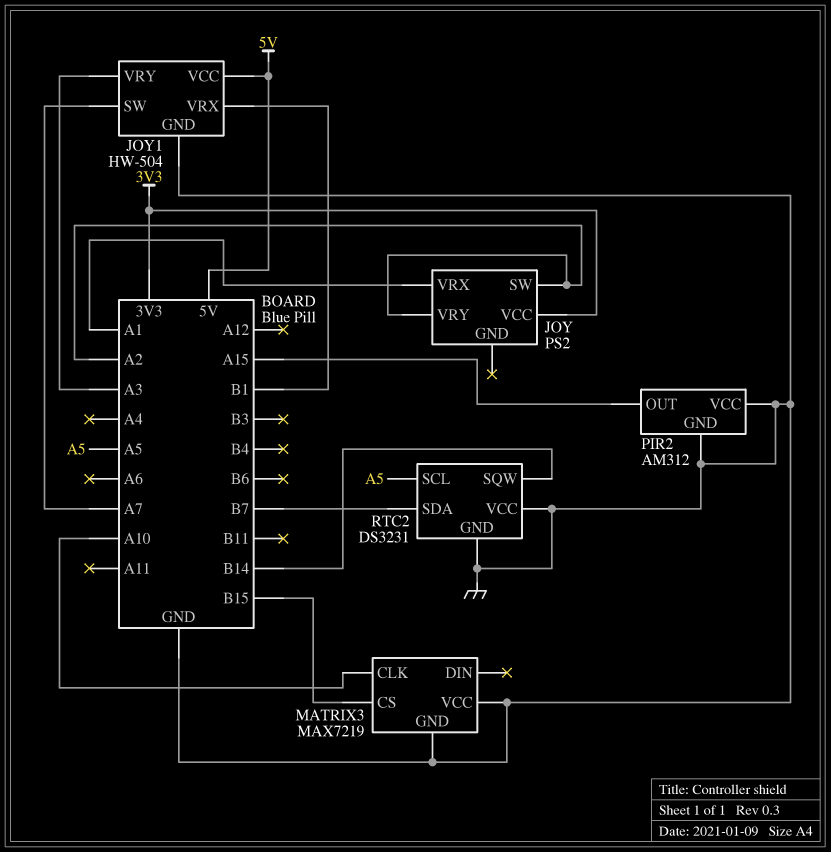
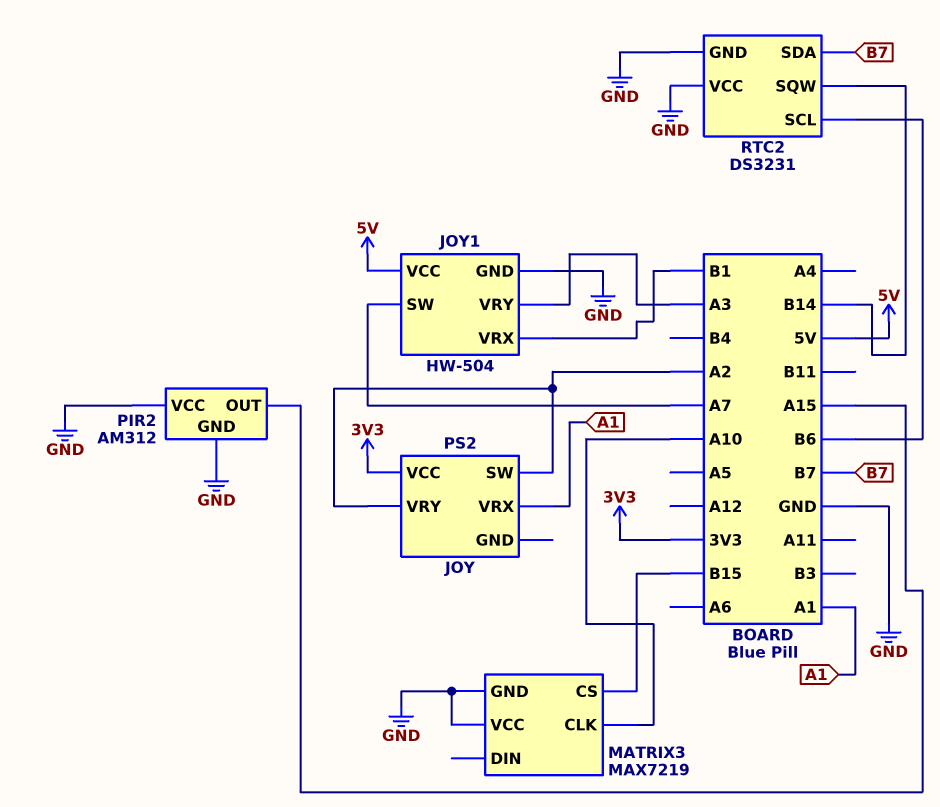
RTC2 pin SCL: A5 -> B6

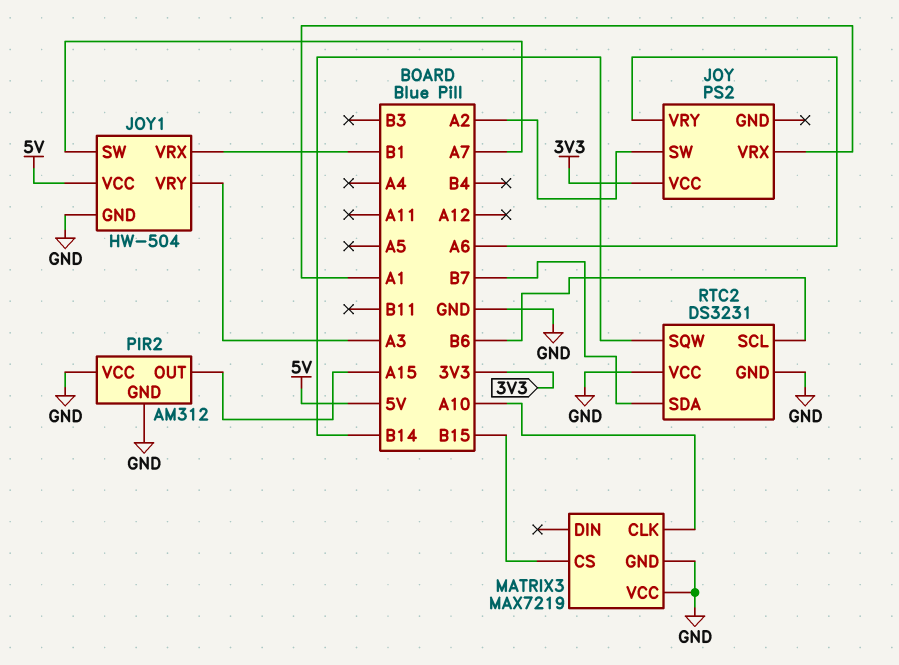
JOY pin VRY: A2 -> A6

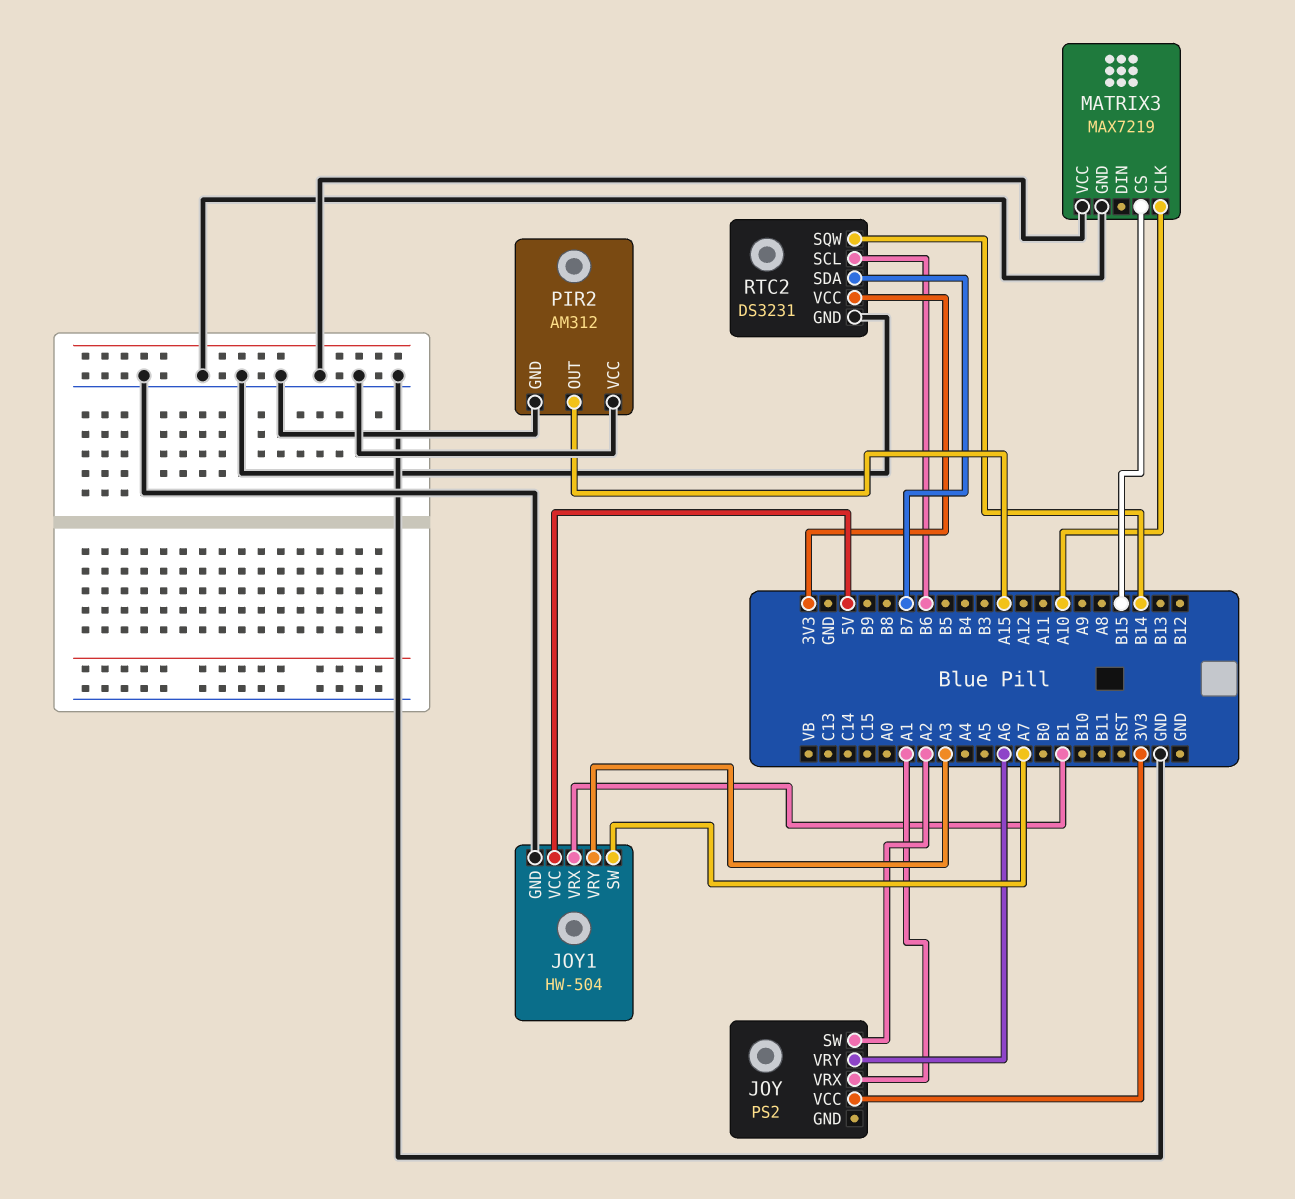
RTC2 pin VCC: GND -> 3V3

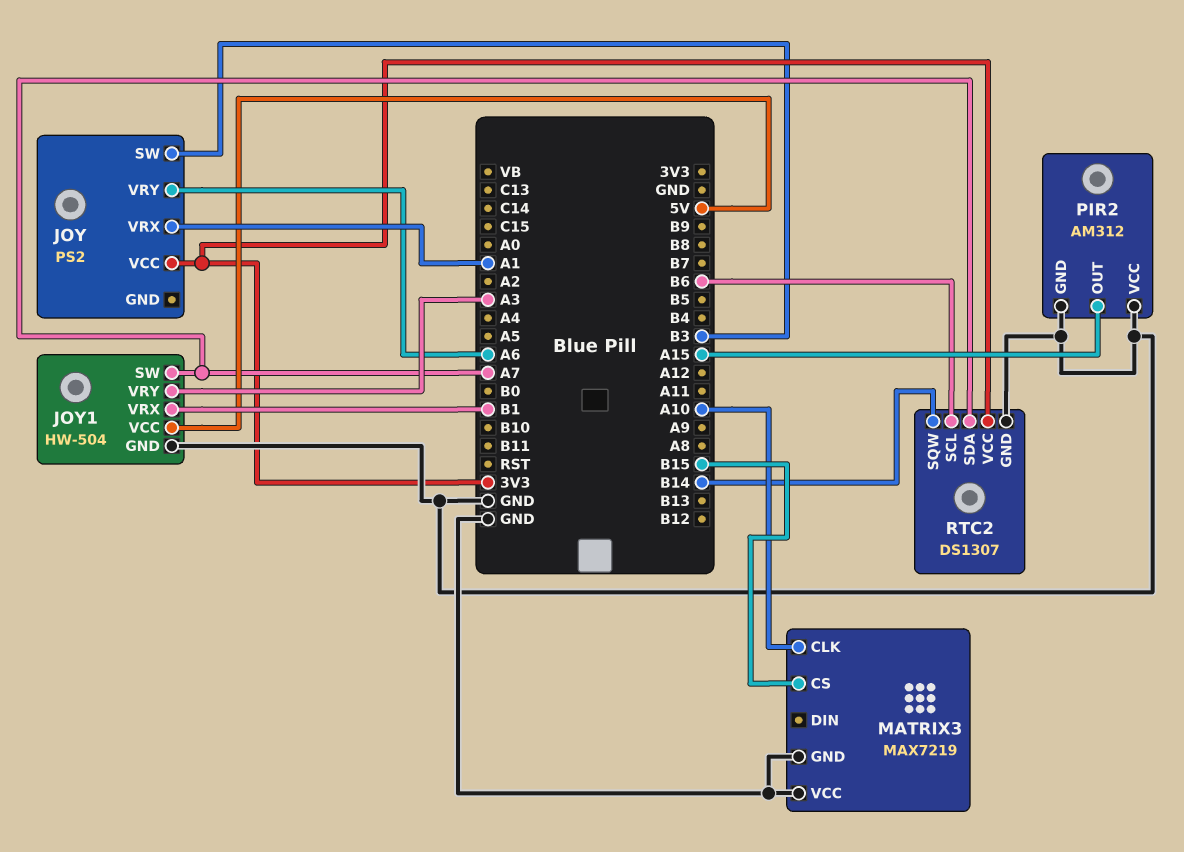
JOY pin SW: A2 -> B3
RTC2: DS3231 -> DS1307
RTC2 pin SDA: B7 -> A7

